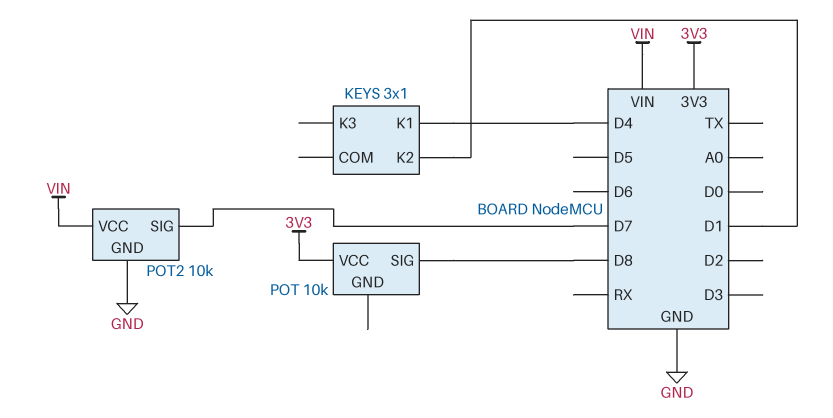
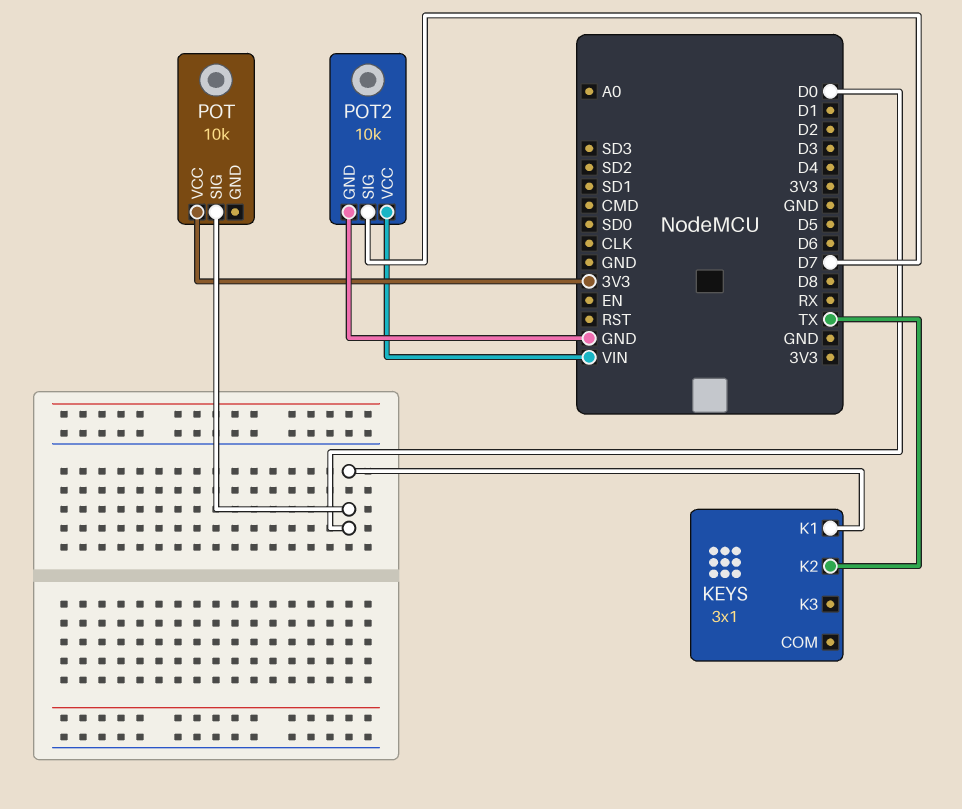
KEYS pin K1: D4 -> D0
KEYS pin K2: D1 -> TX
POT pin SIG: D8 -> D0

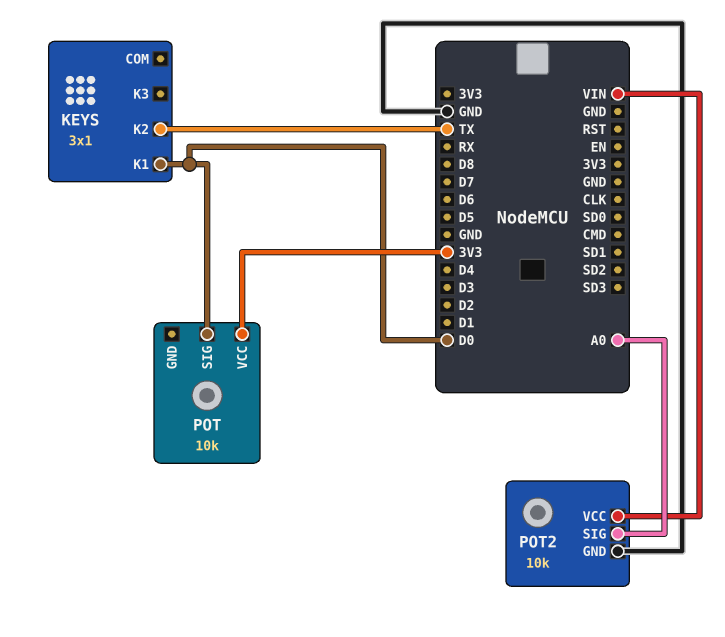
POT2 pin SIG: D7 -> A0

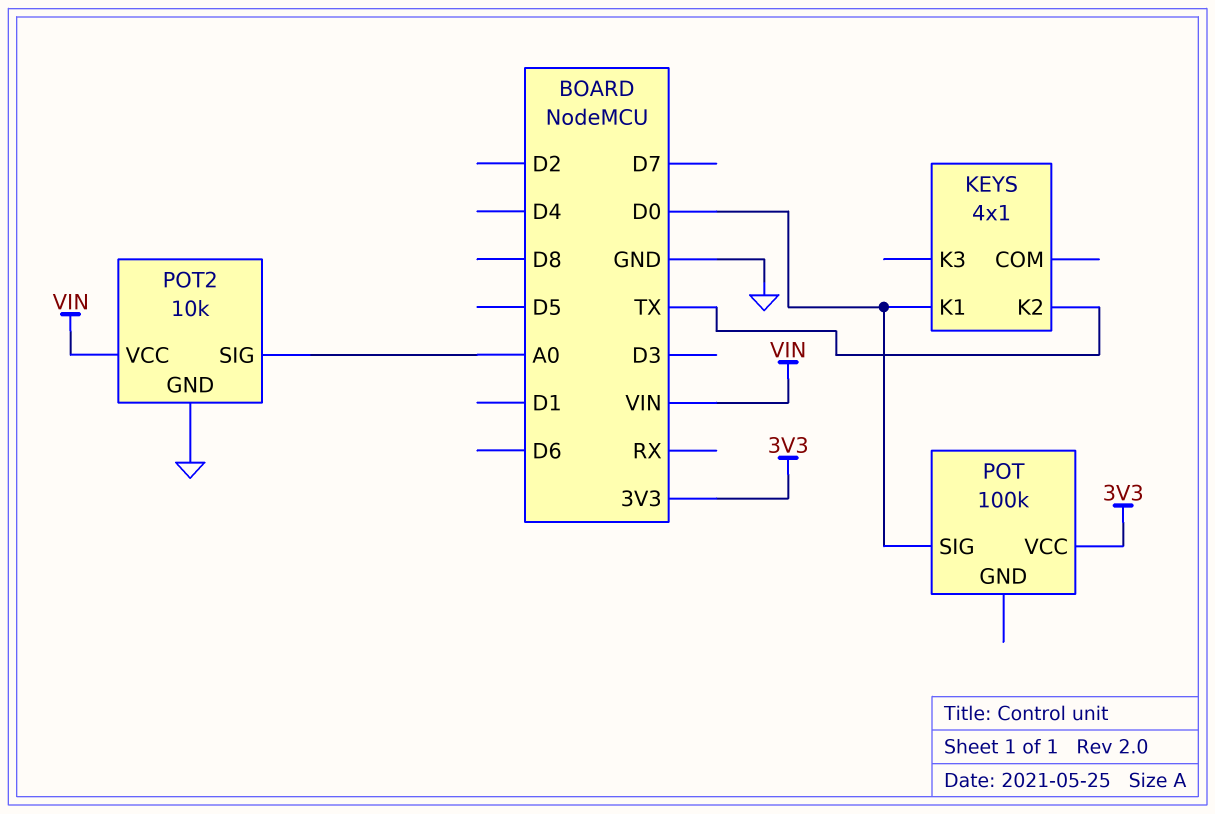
KEYS: 3x1 -> 4x1
POT: 10k -> 100k

